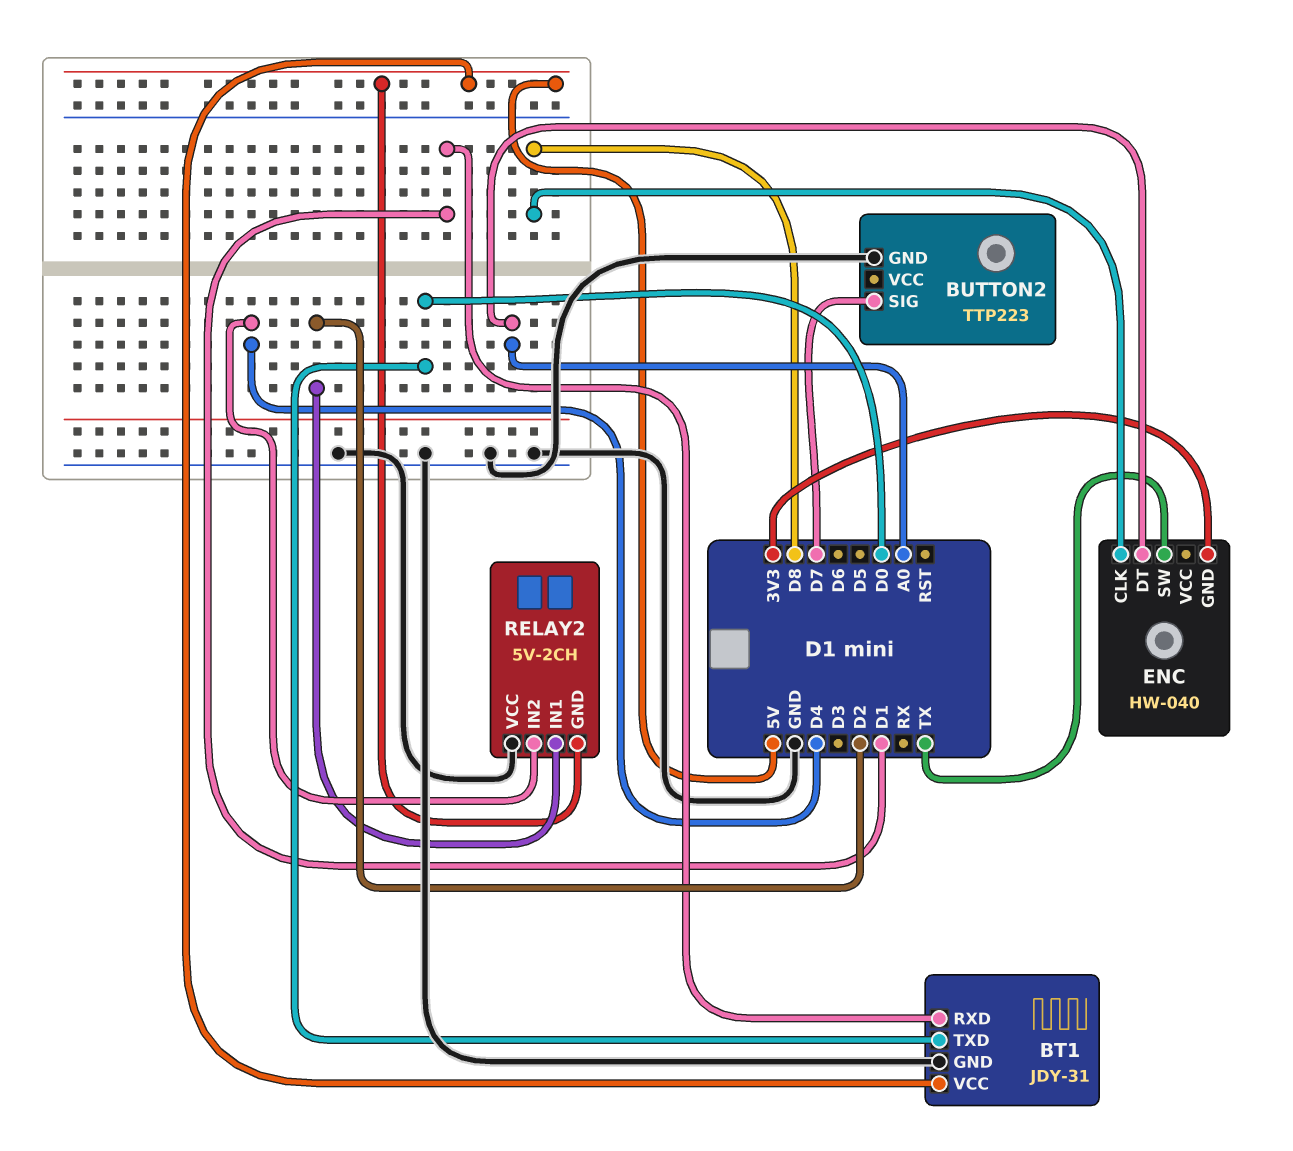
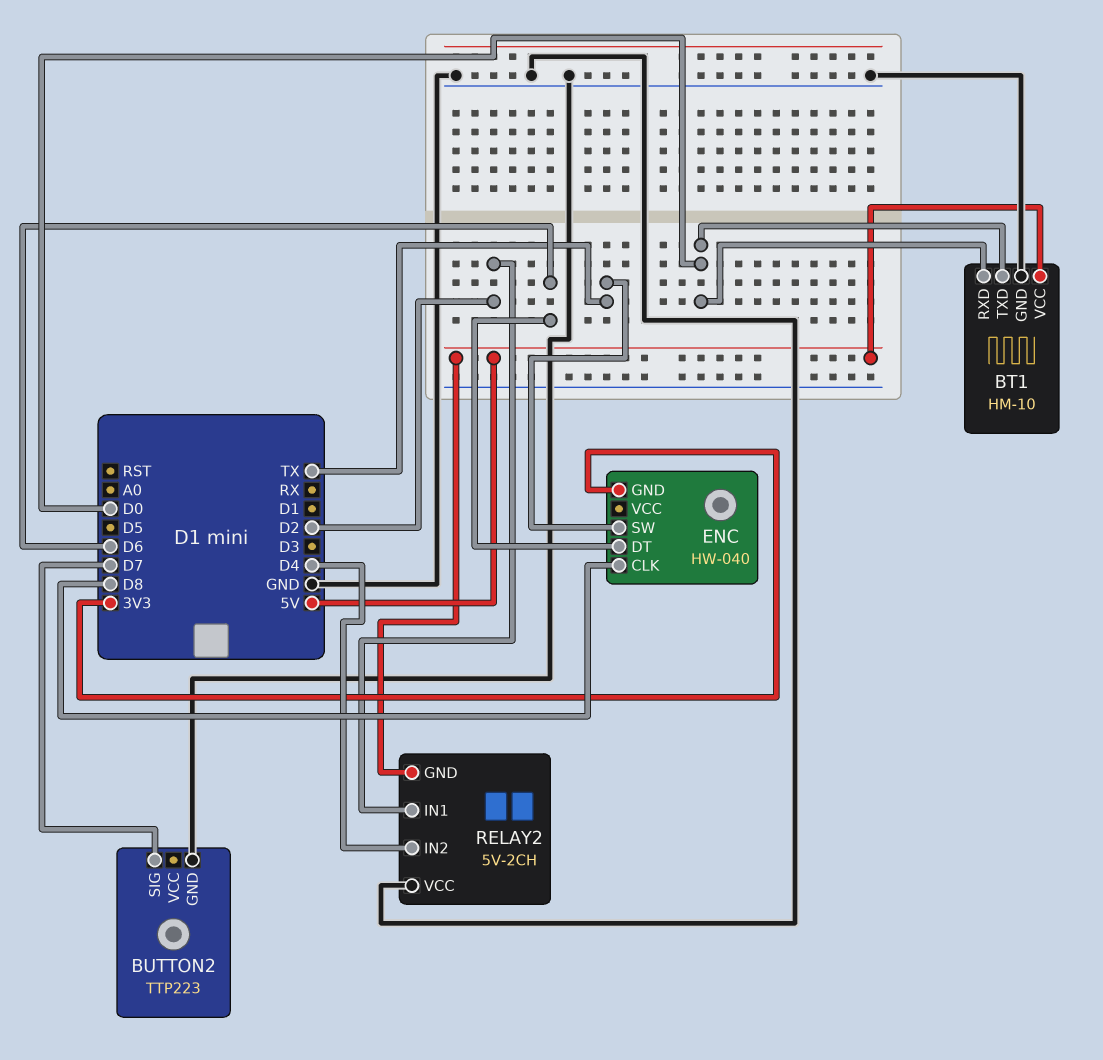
BT1: JDY-31 -> HM-10
BT1 pin RXD: D1 -> D0
ENC pin DT: A0 -> D6

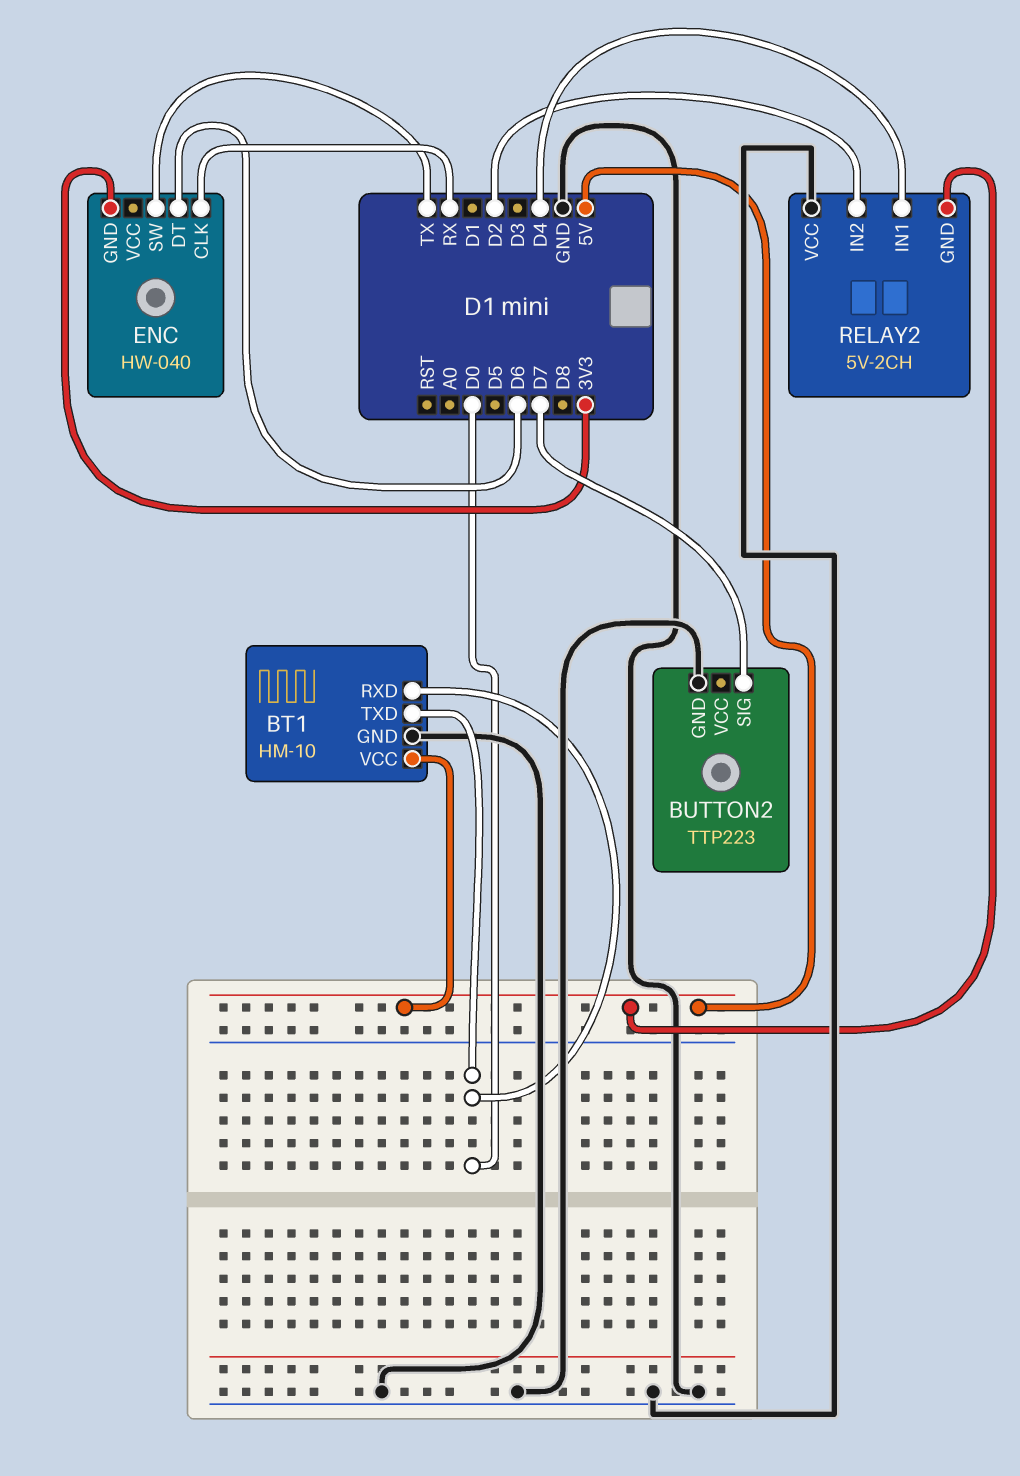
ENC pin CLK: D8 -> RX
RELAY2 pin IN1: D2 -> D4
RELAY2 pin IN2: D4 -> D2

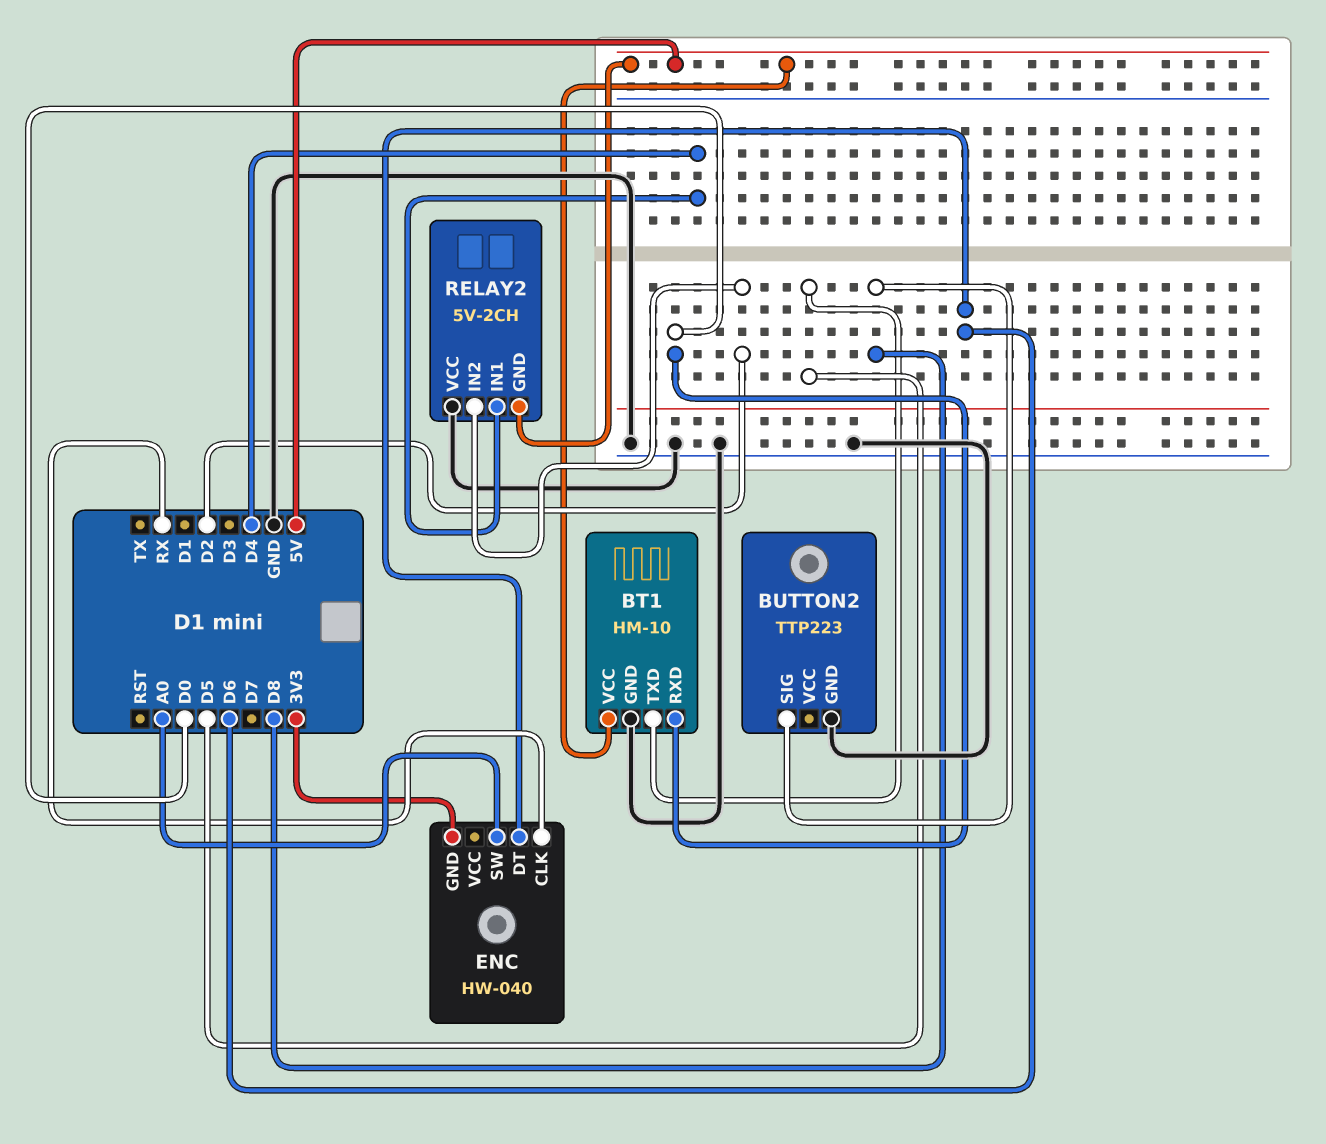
BT1 pin TXD: D0 -> D5
BUTTON2 pin SIG: D7 -> D8
ENC pin SW: TX -> A0

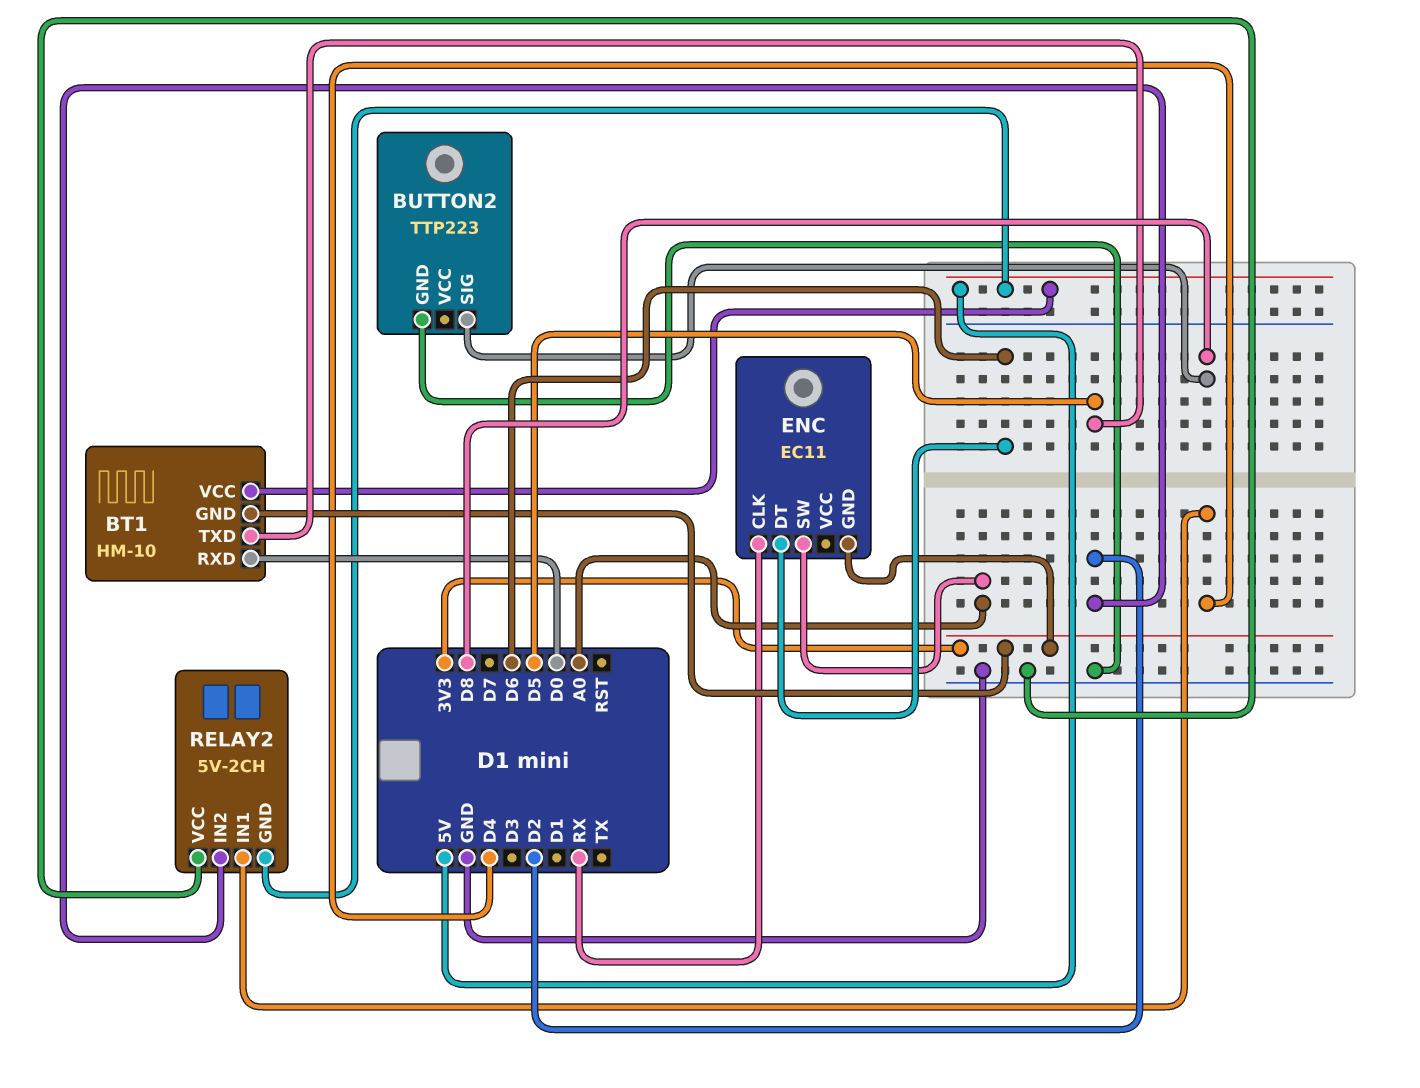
BT1 pin GND: GND -> 3V3
ENC: HW-040 -> EC11

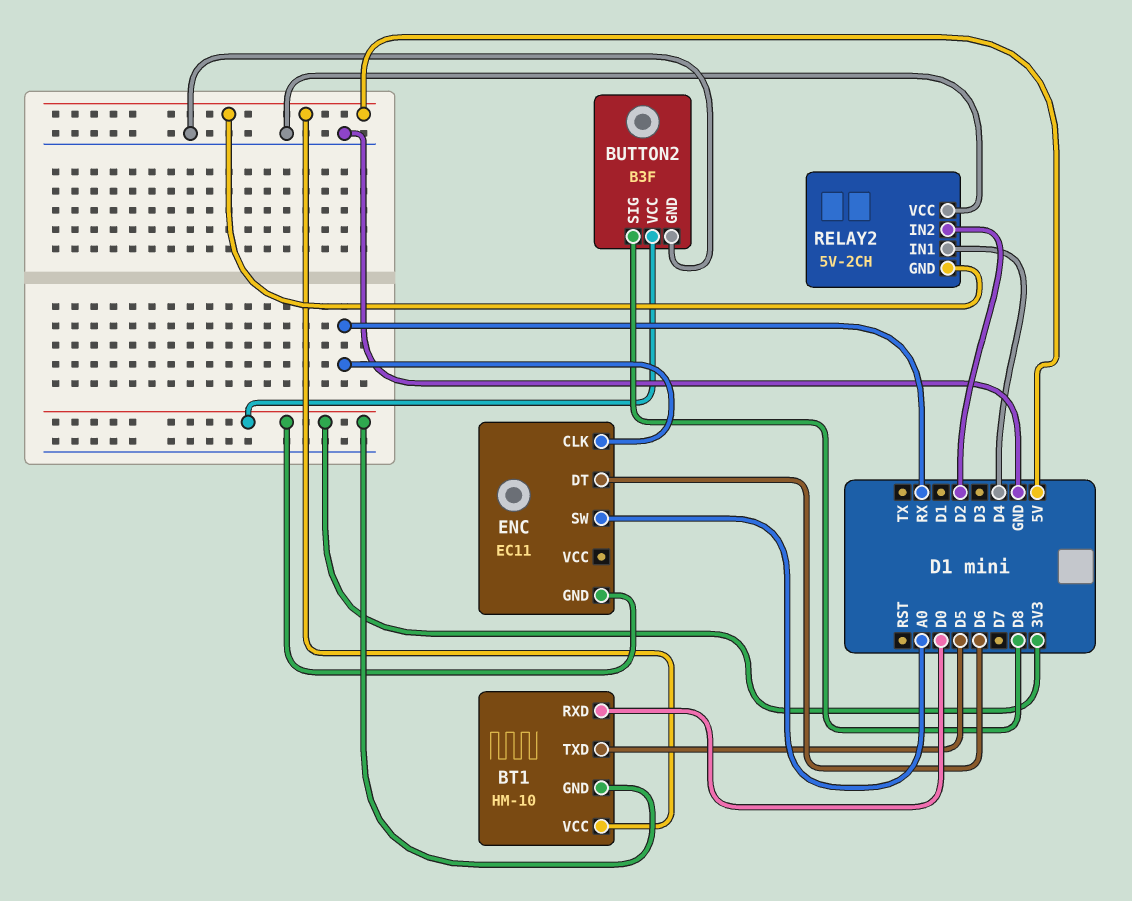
BUTTON2: TTP223 -> B3F
BUTTON2 pin VCC: none -> 3V3

